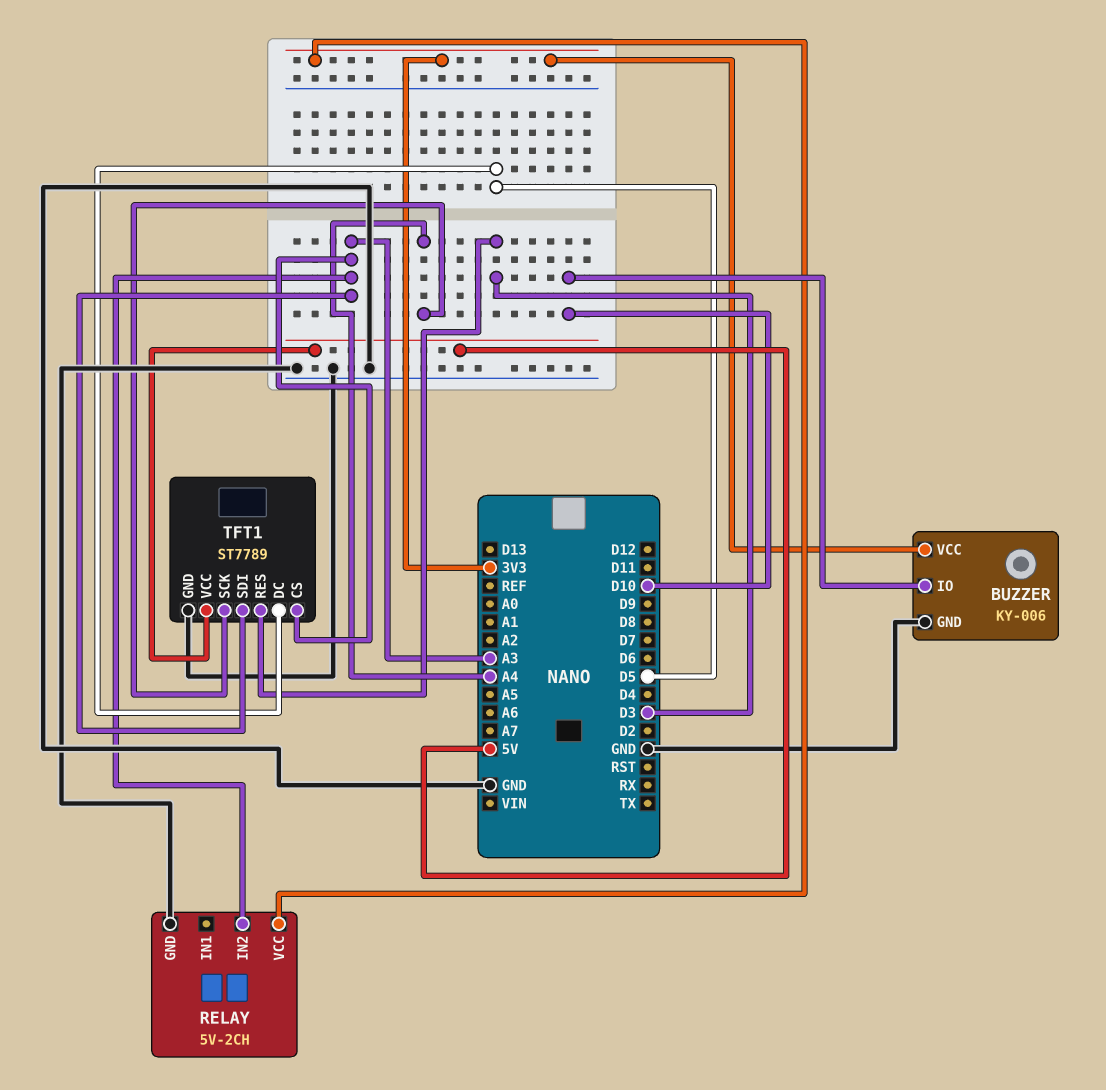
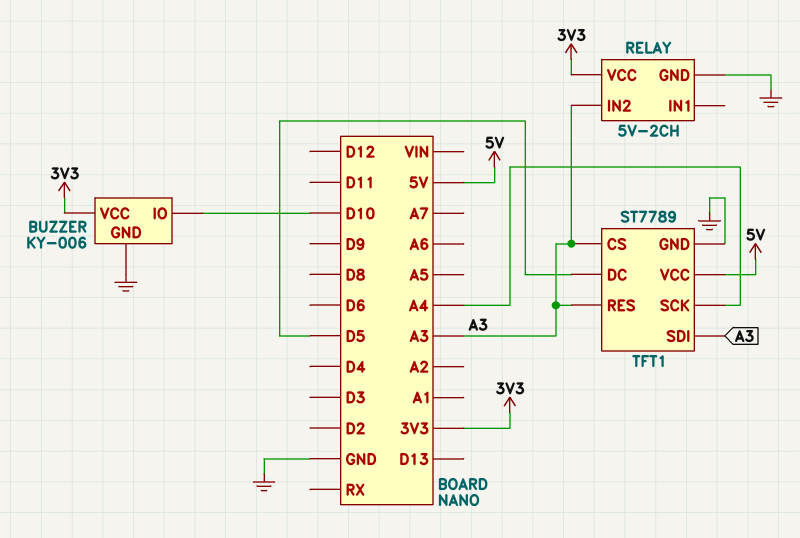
TFT1 pin RES: D3 -> A3

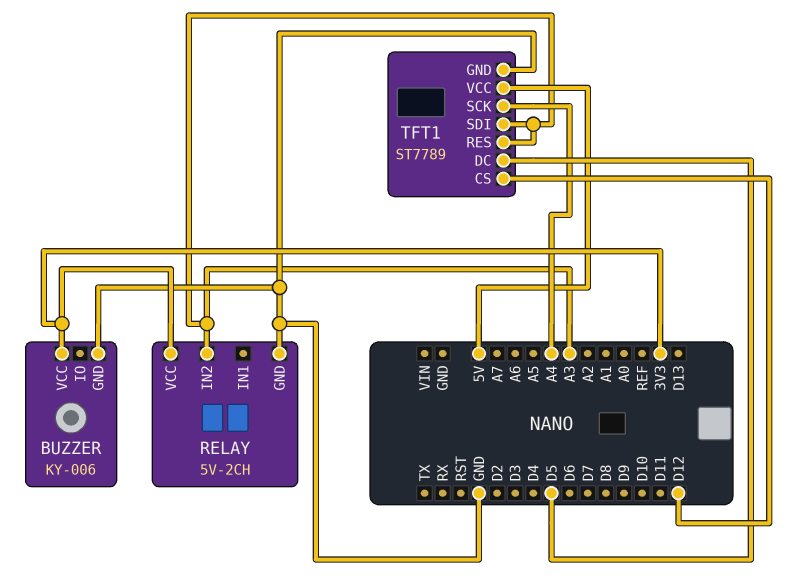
BUZZER pin IO: D10 -> none
TFT1 pin CS: A3 -> D12

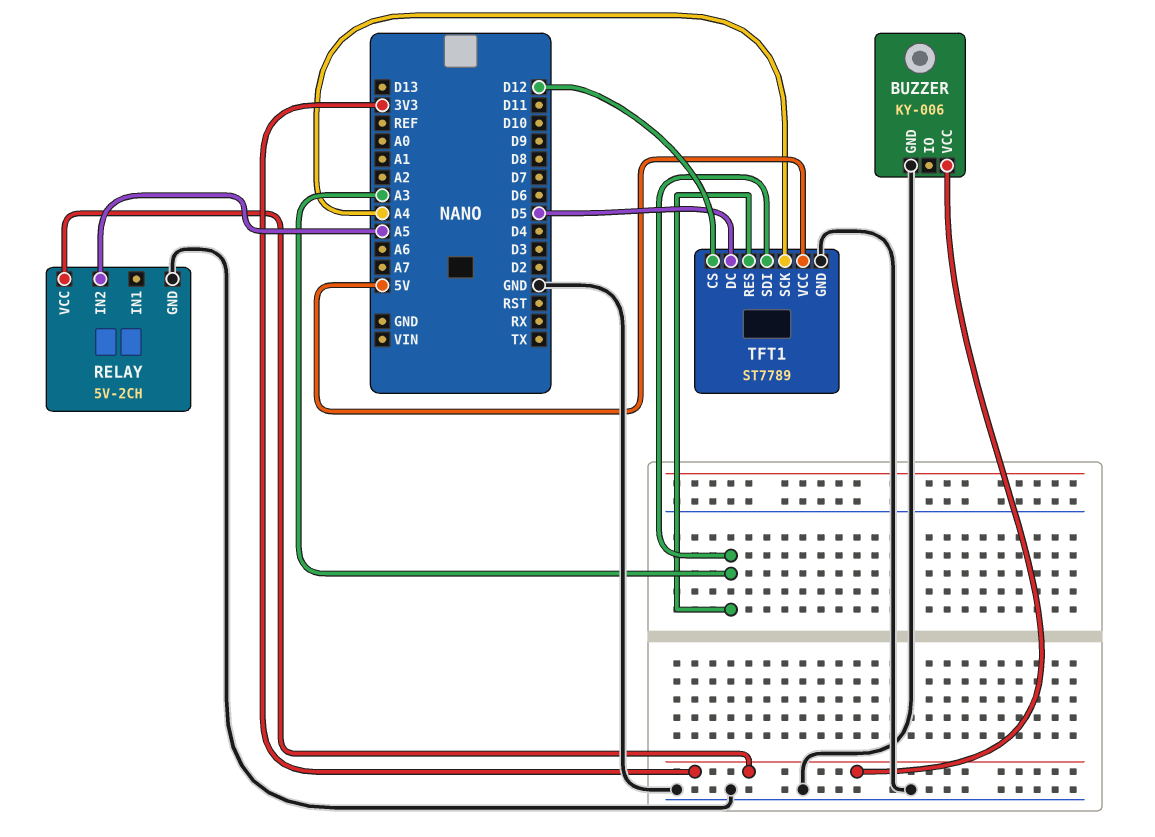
RELAY pin IN2: A3 -> A5

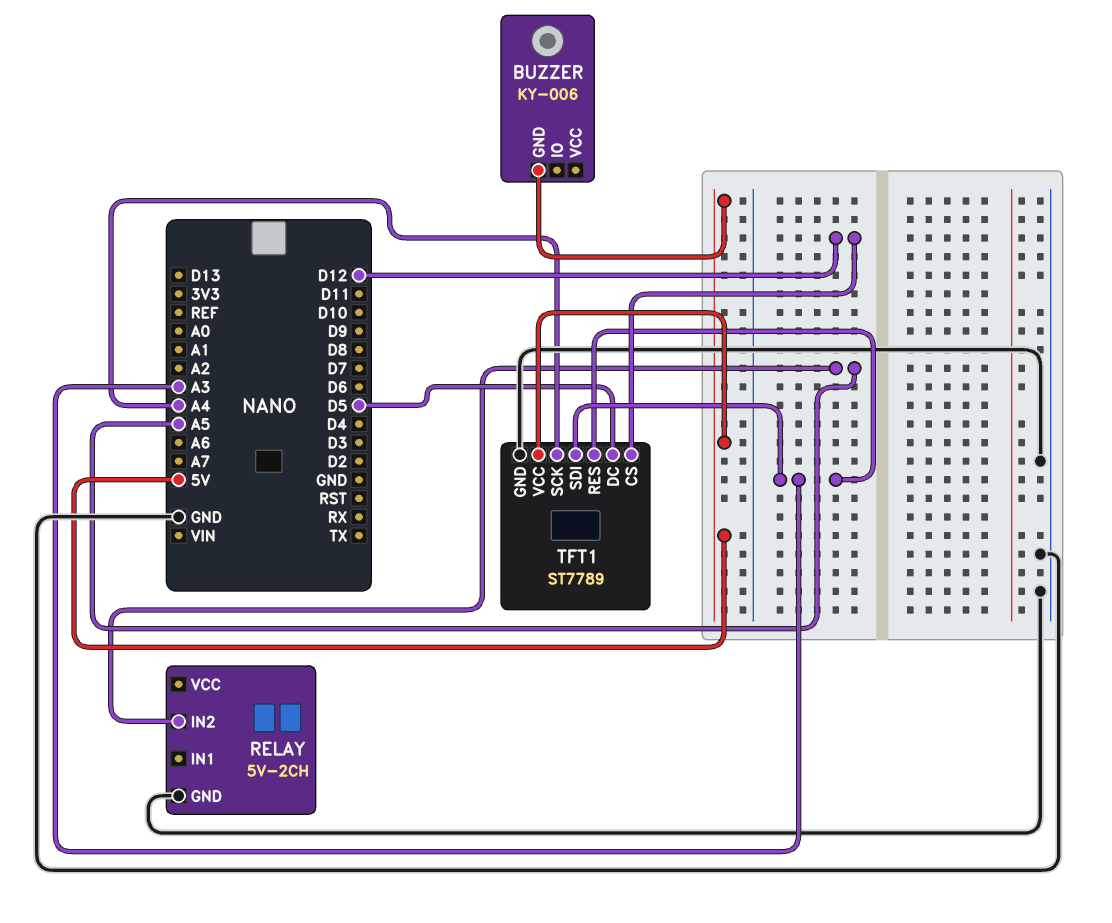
BUZZER pin GND: GND -> 5V
BUZZER pin VCC: 3V3 -> none
RELAY pin VCC: 3V3 -> none

